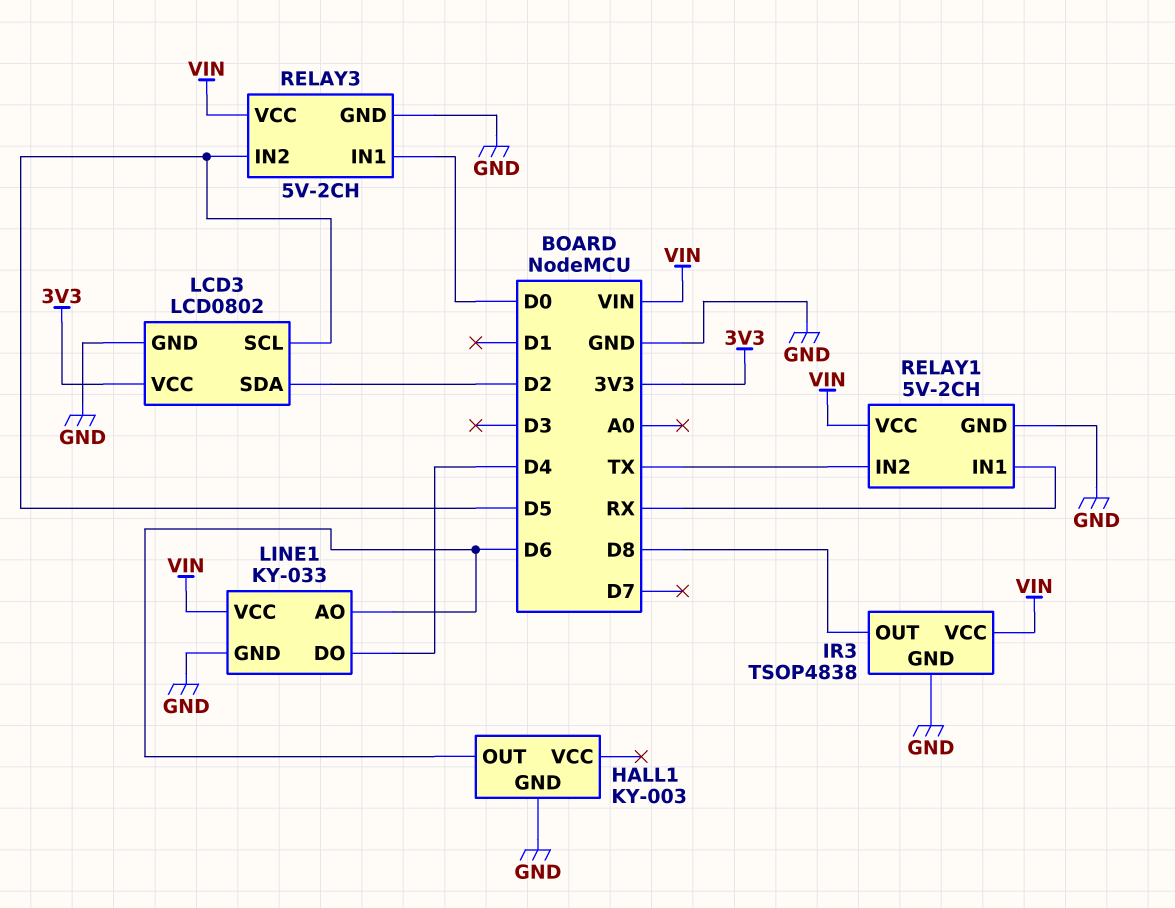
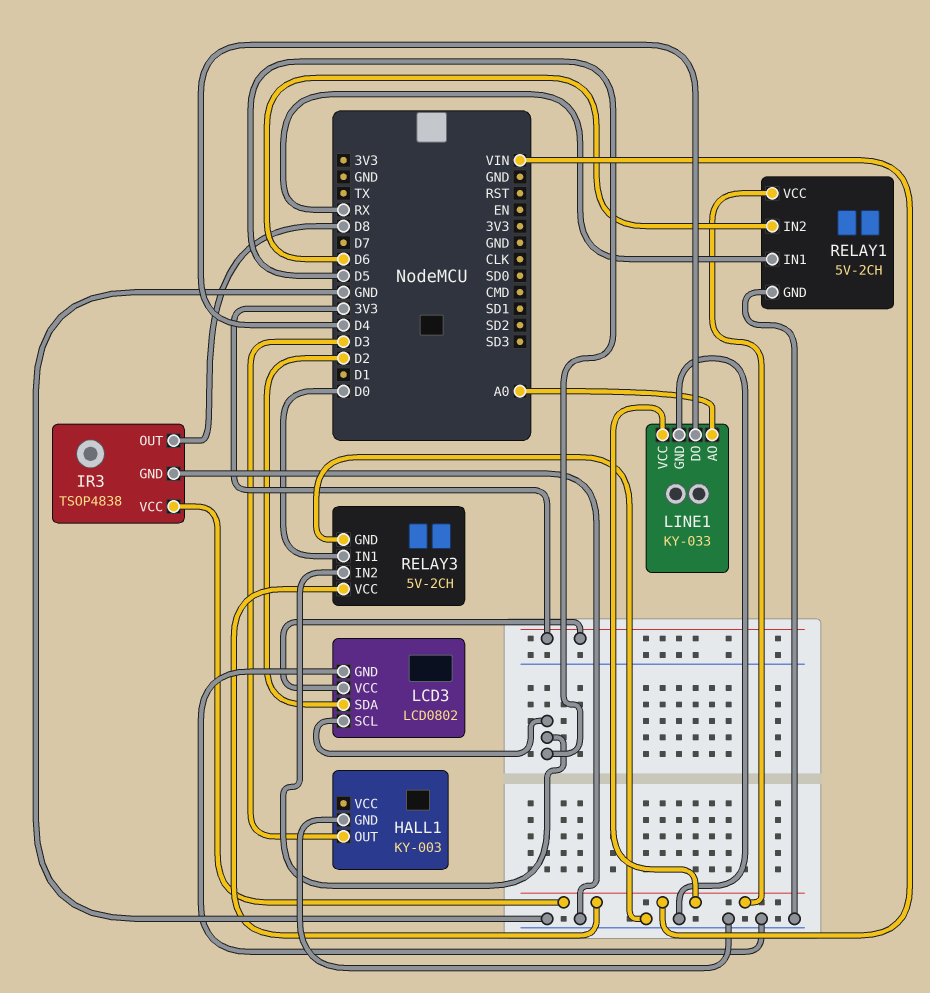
HALL1 pin OUT: D6 -> D3
LINE1 pin AO: D6 -> A0
RELAY1 pin IN2: TX -> D6

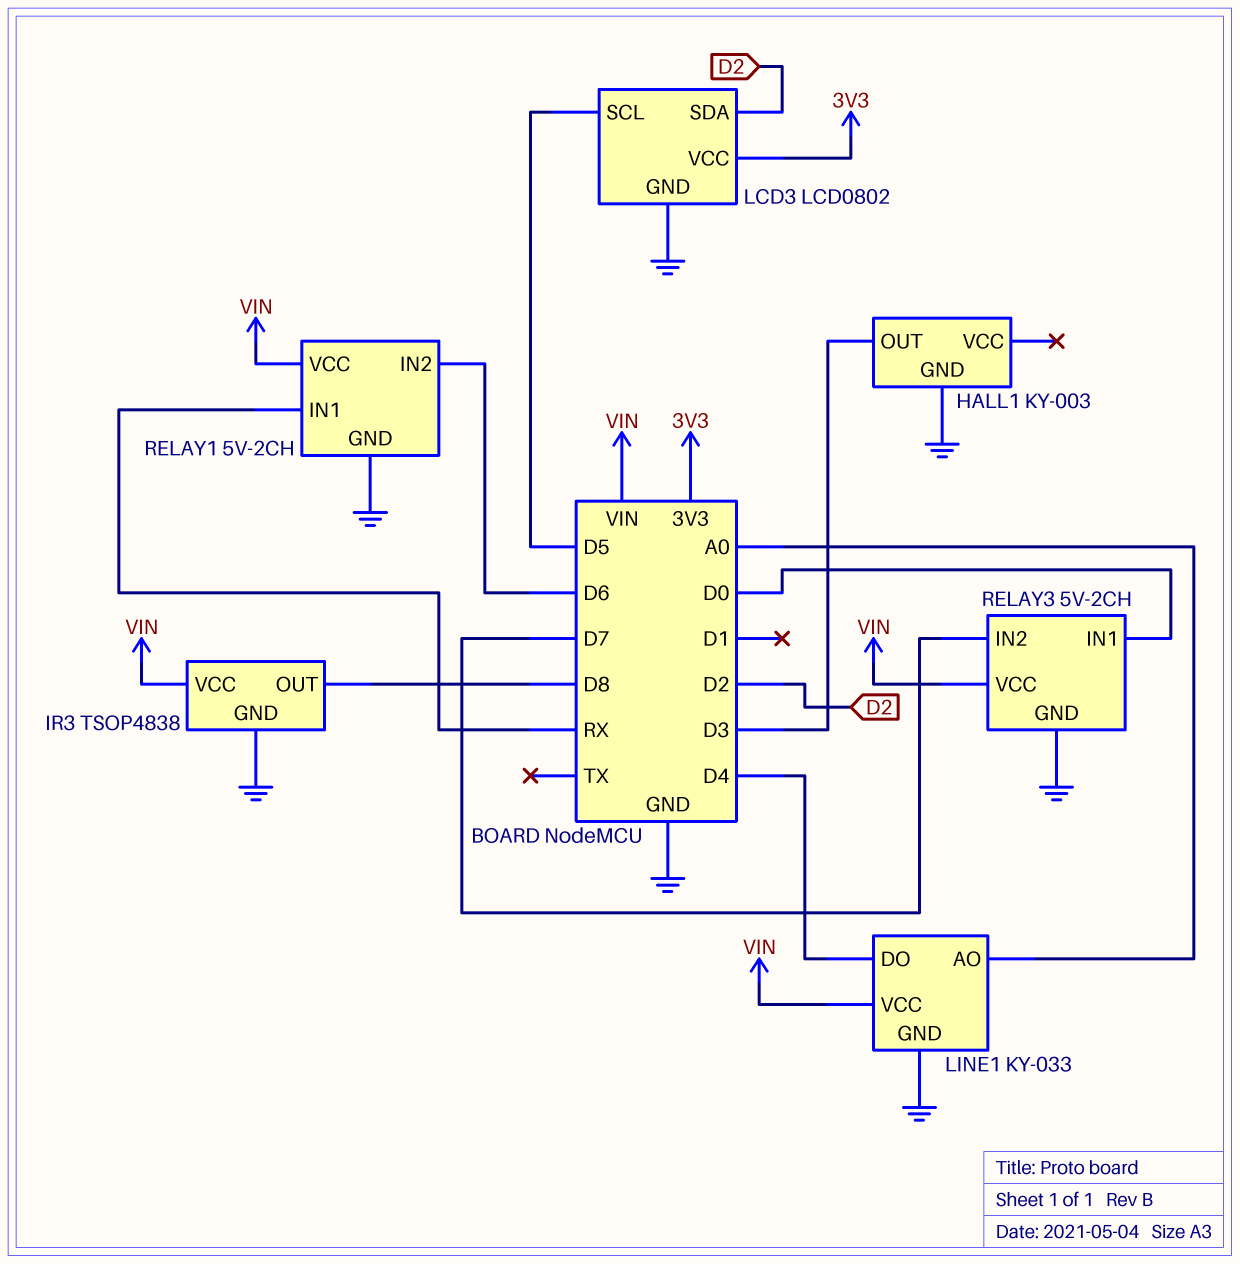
RELAY3 pin IN2: D5 -> D7

